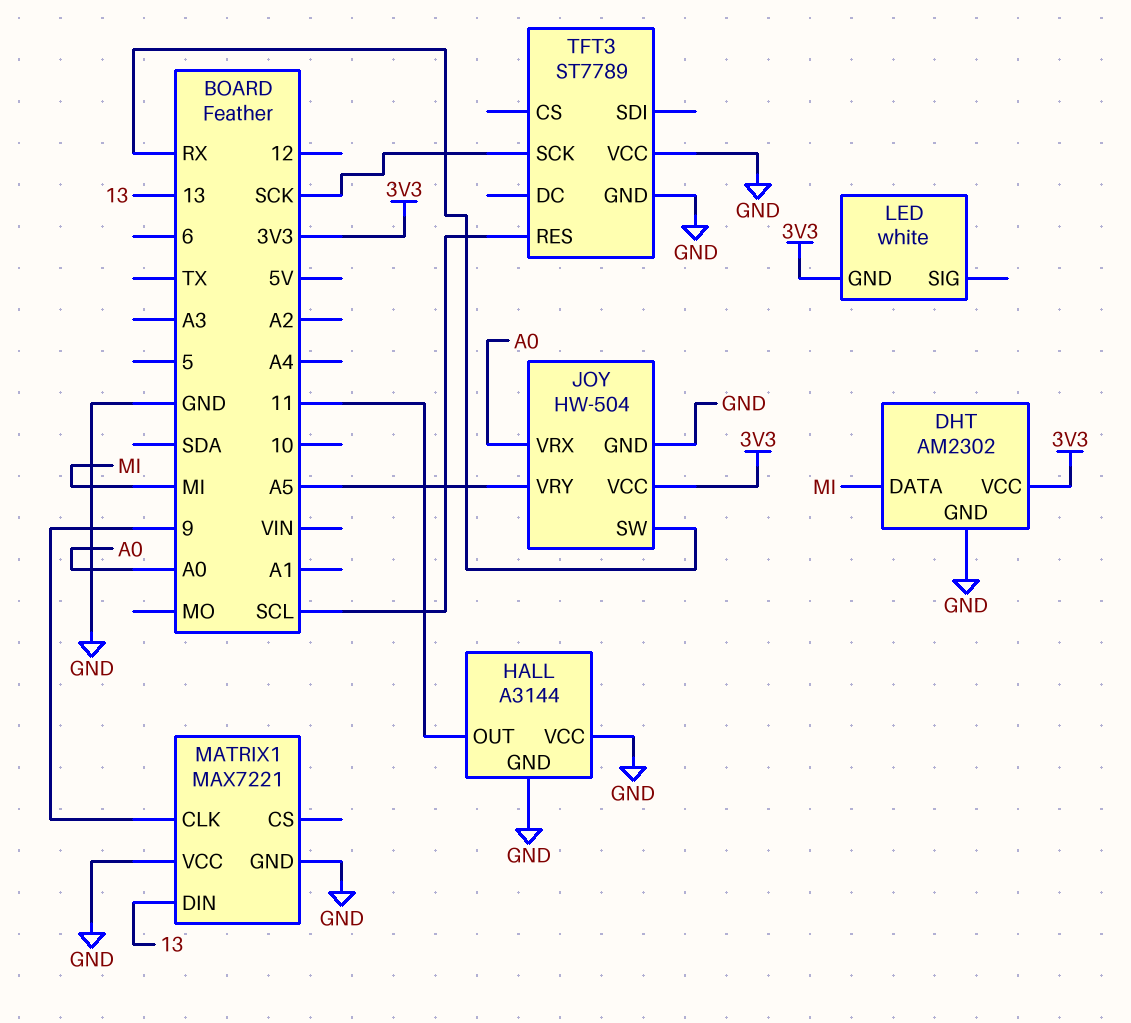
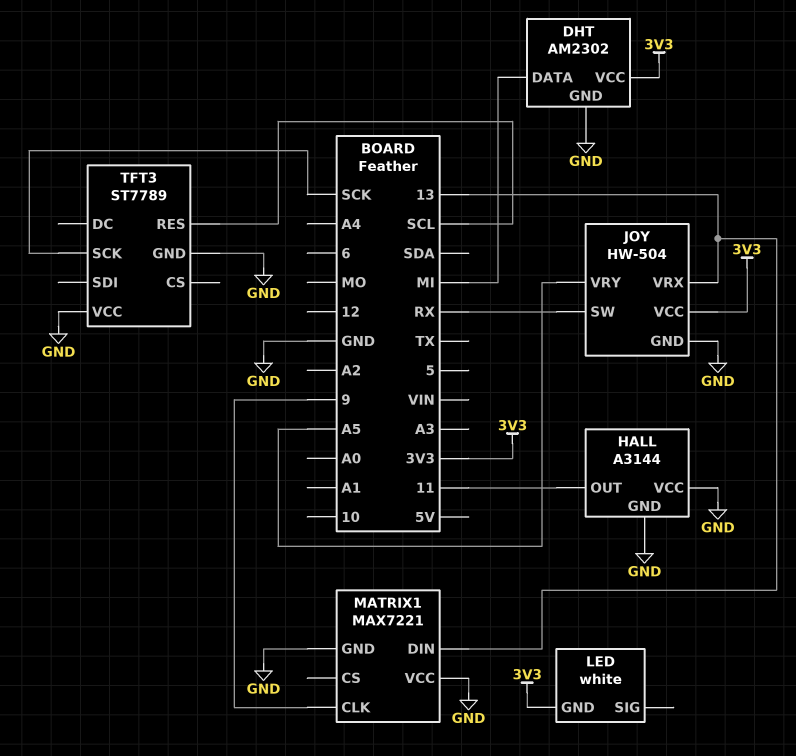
JOY pin VRX: A0 -> 13

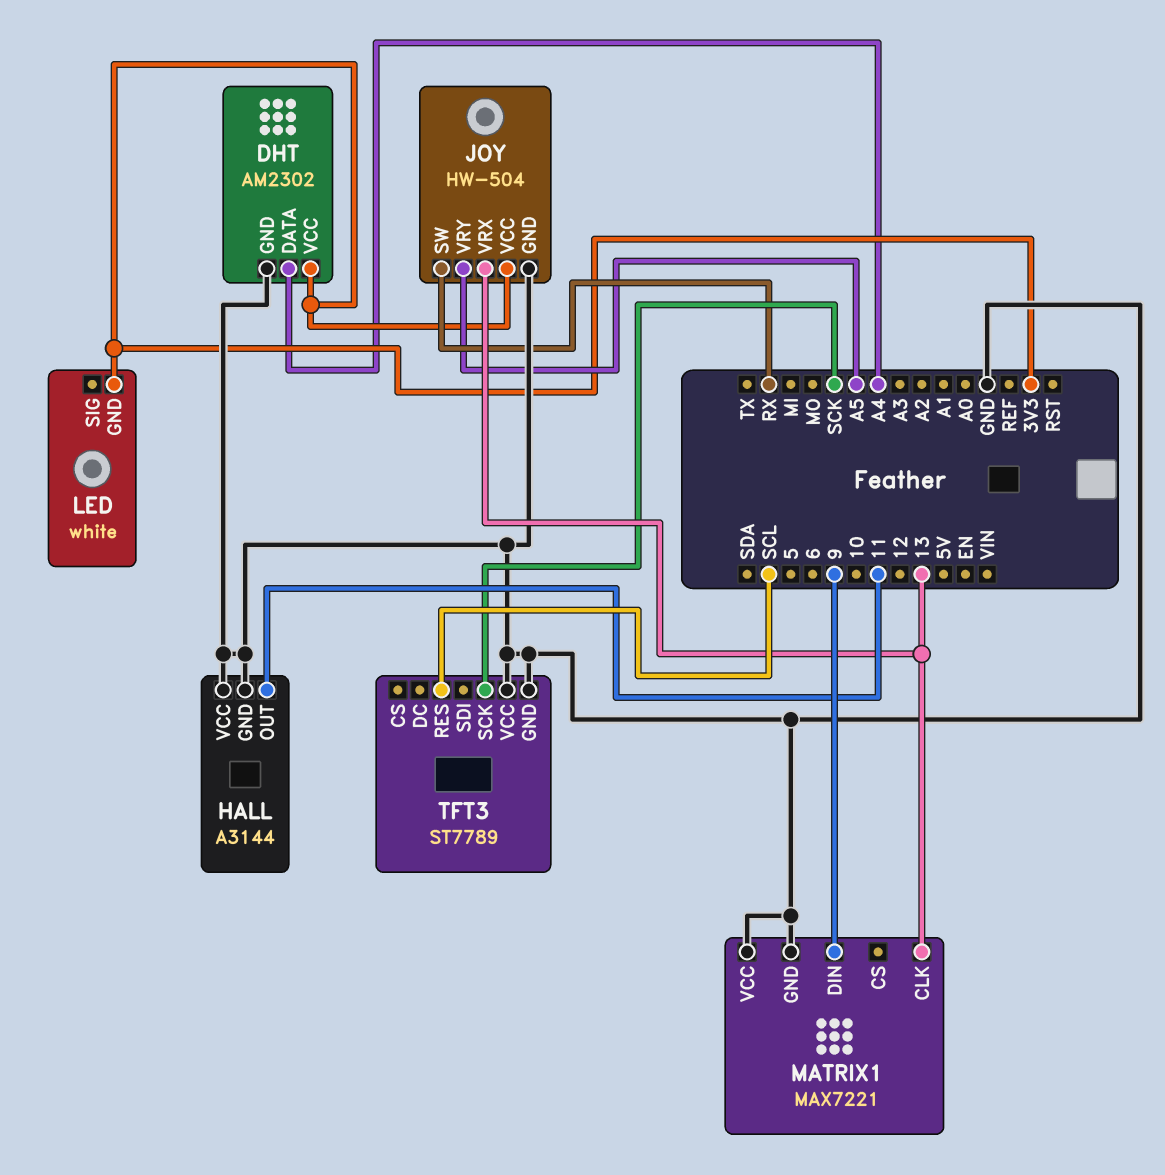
DHT pin DATA: MI -> A4
MATRIX1 pin CLK: 9 -> 13
MATRIX1 pin DIN: 13 -> 9

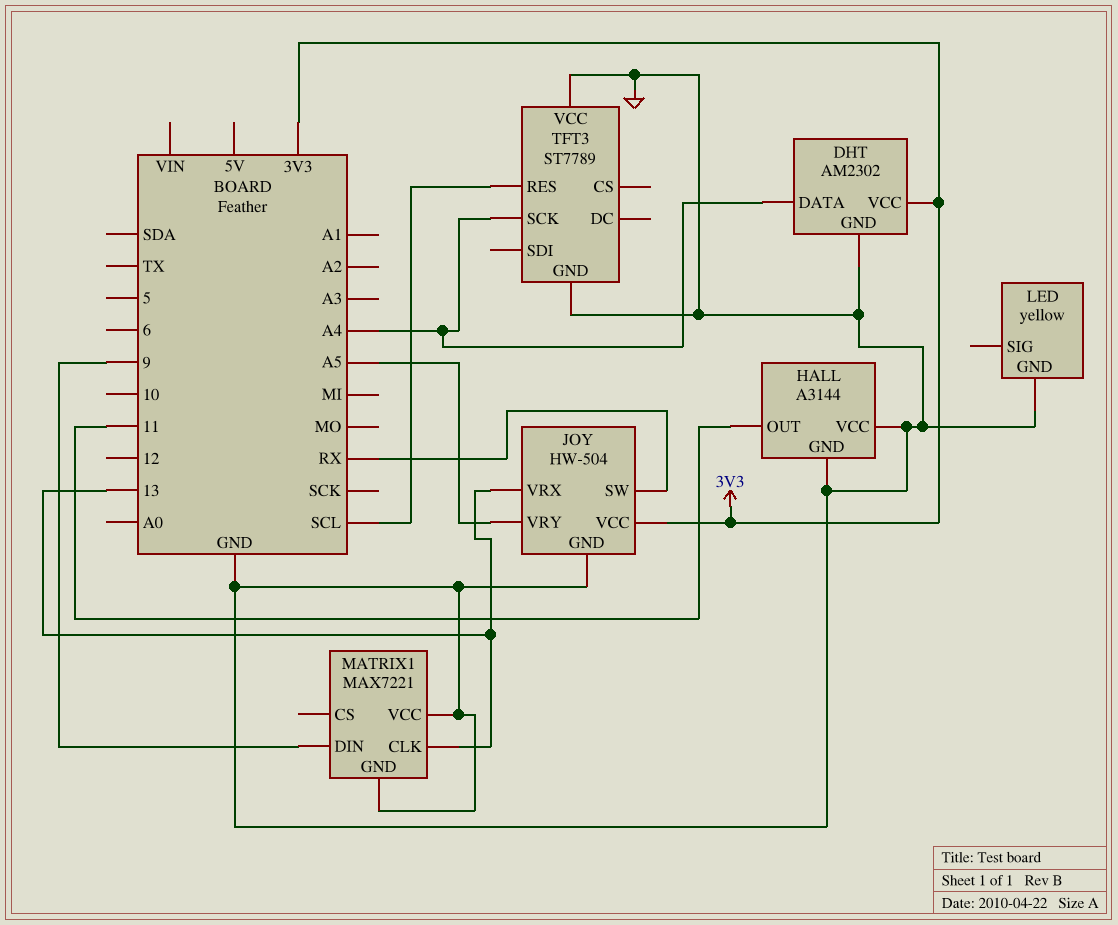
LED: white -> yellow
LED pin GND: 3V3 -> GND
TFT3 pin SCK: SCK -> A4

